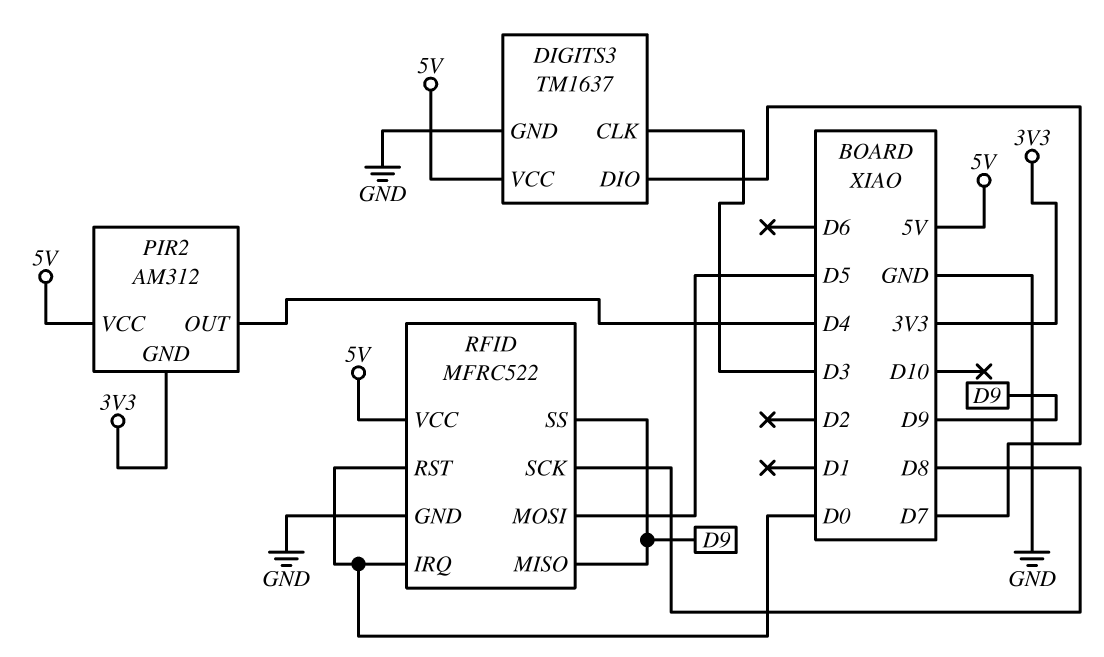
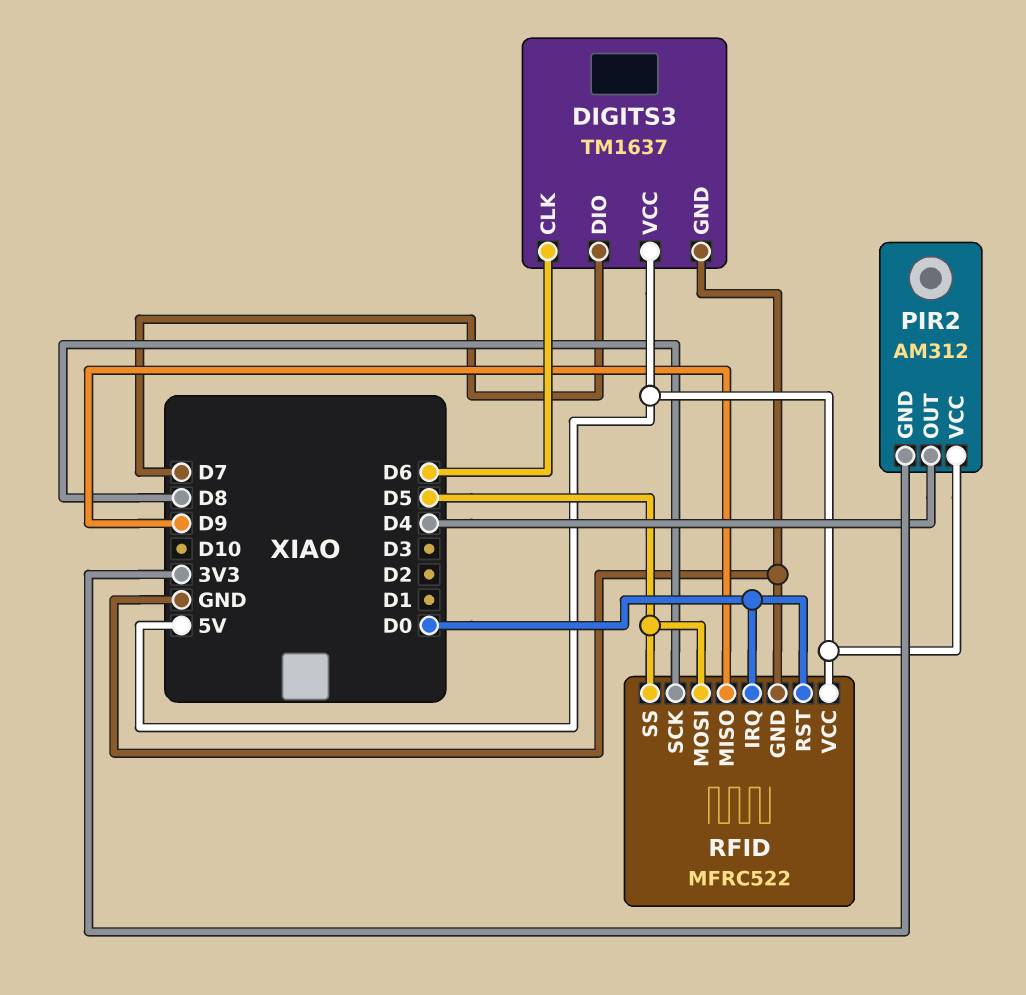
DIGITS3 pin CLK: D3 -> D6
RFID pin SS: D9 -> D5

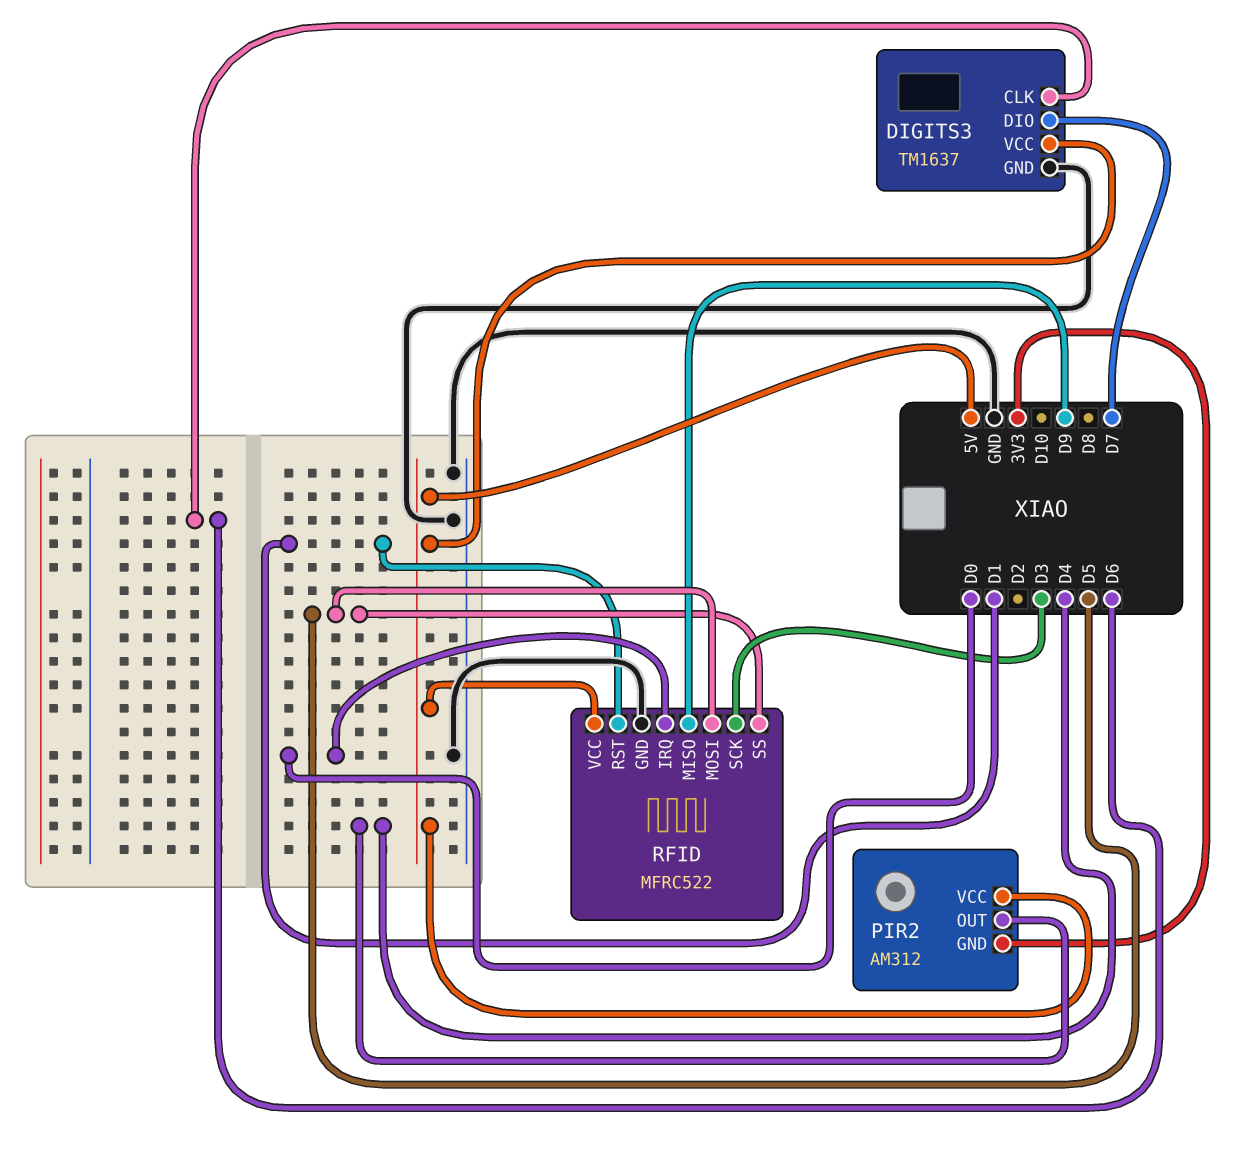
RFID pin RST: D0 -> D1
RFID pin SCK: D8 -> D3

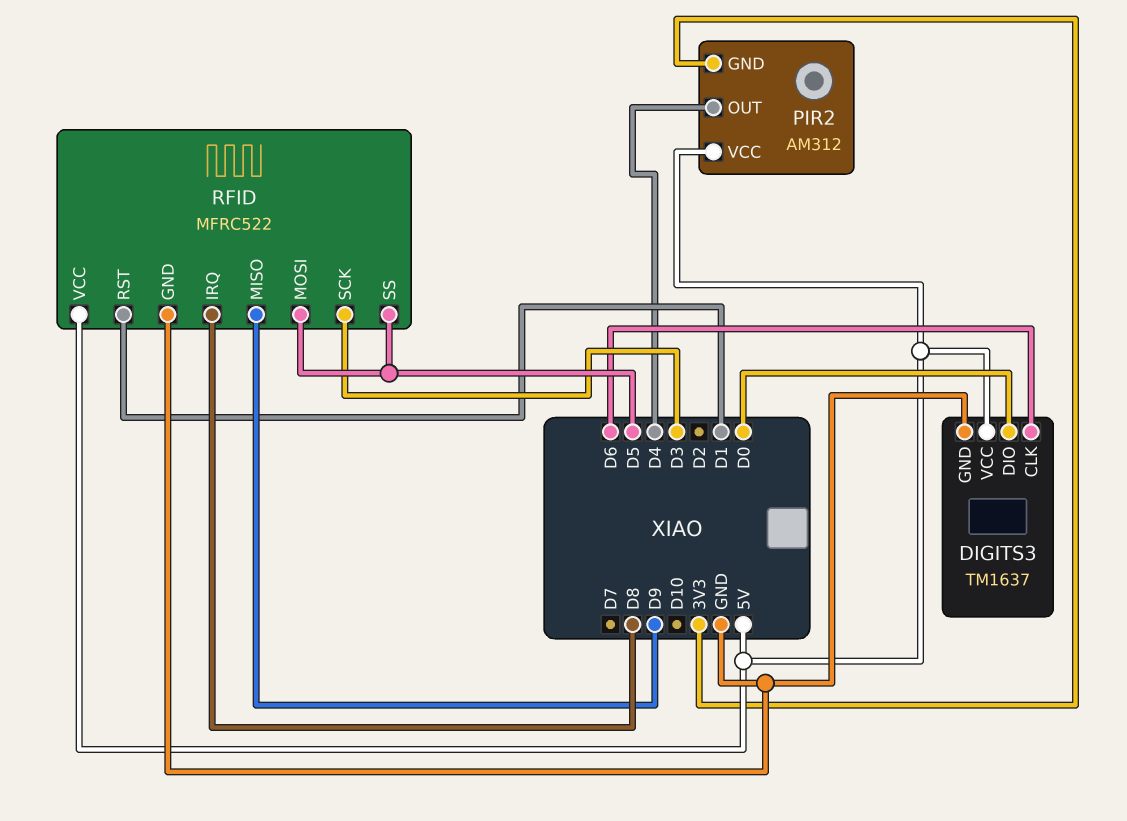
DIGITS3 pin DIO: D7 -> D0
RFID pin IRQ: D0 -> D8

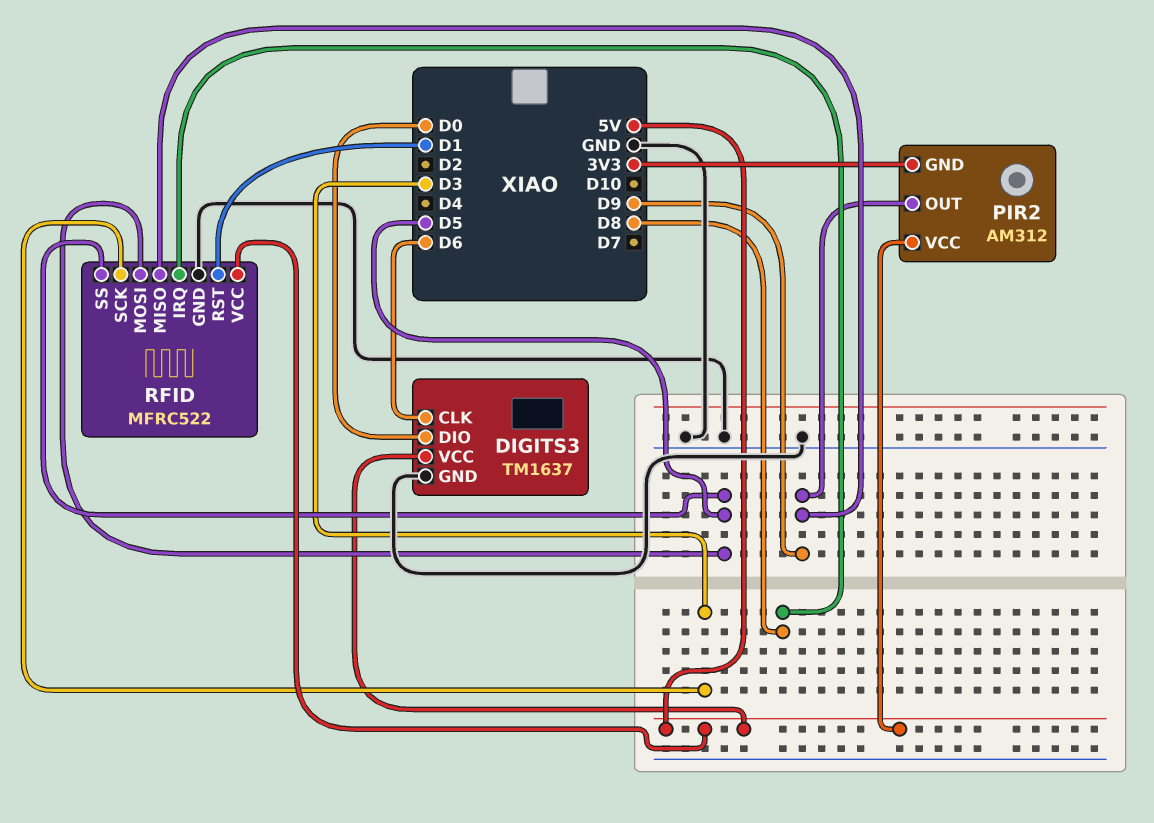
PIR2 pin OUT: D4 -> D9

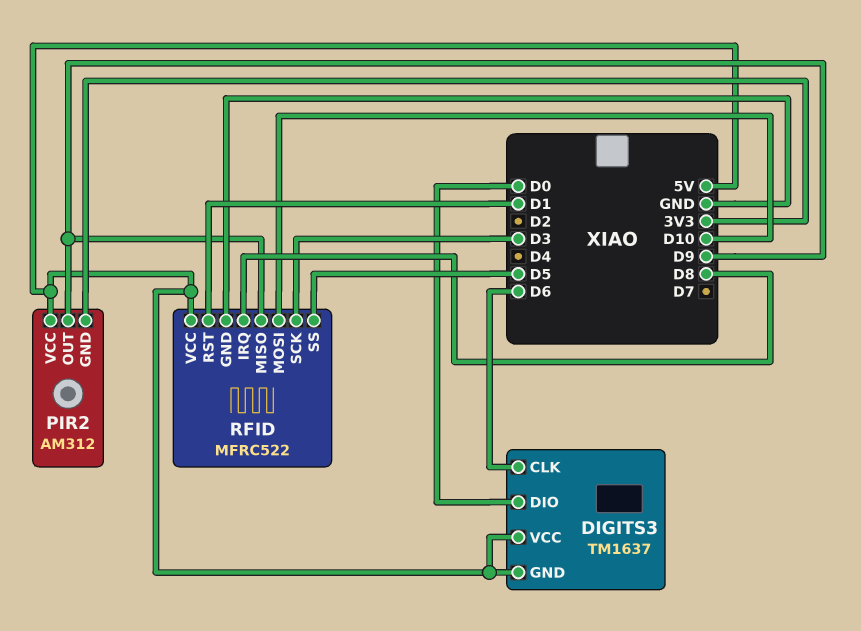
DIGITS3 pin GND: GND -> 5V
RFID pin MOSI: D5 -> D10

